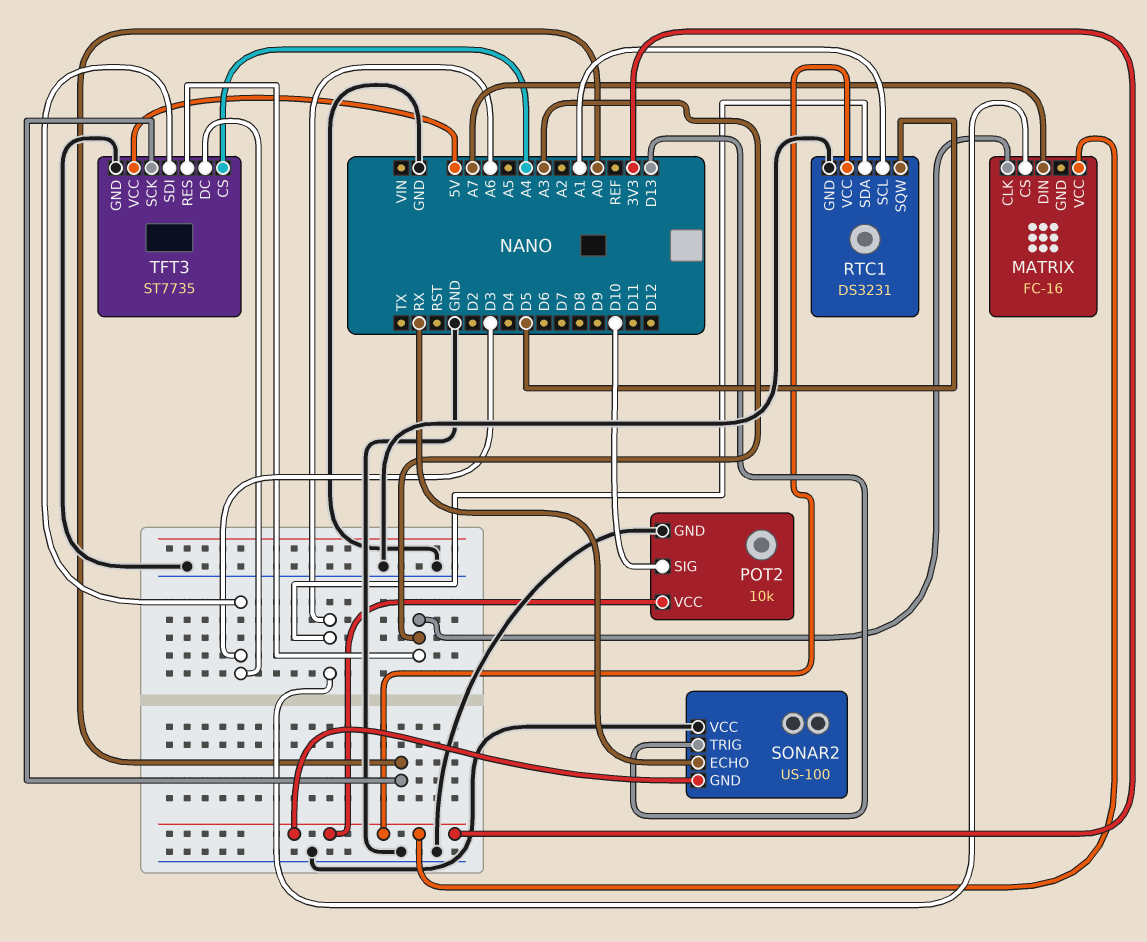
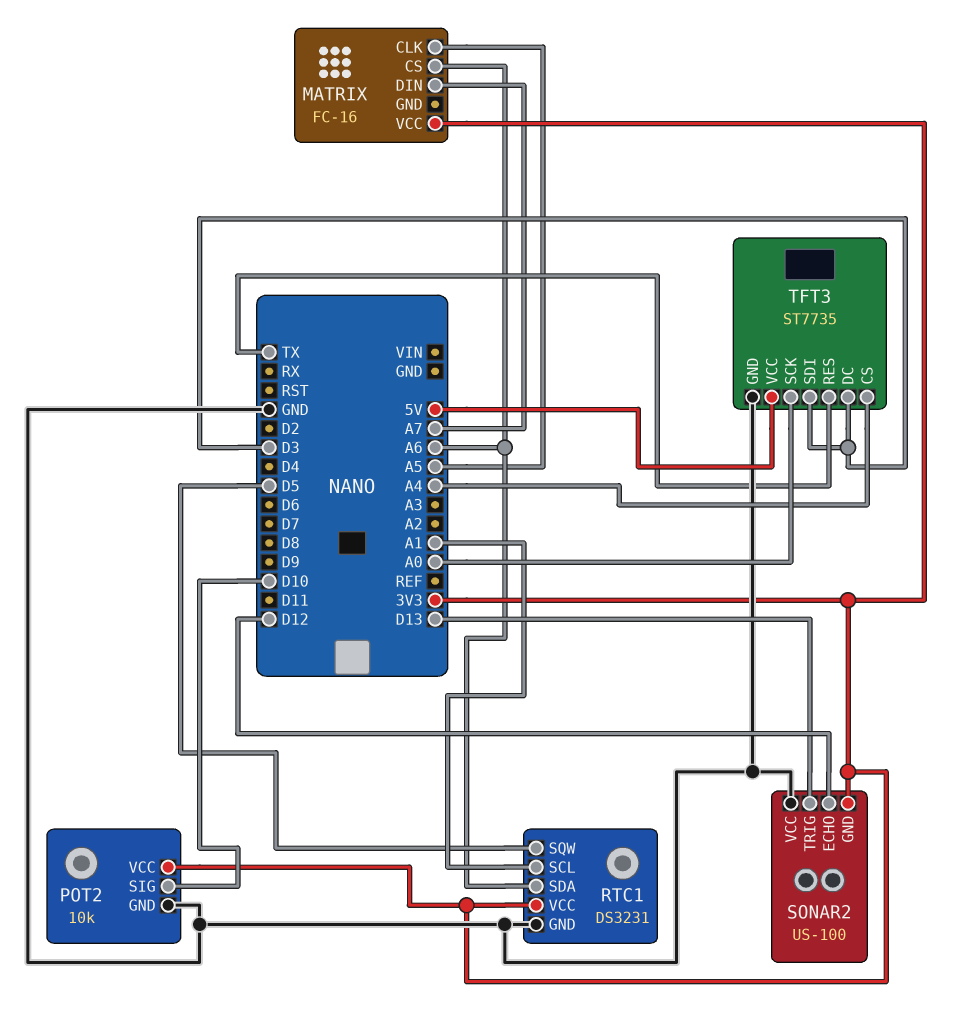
MATRIX pin CLK: A3 -> A5
SONAR2 pin ECHO: RX -> D12
TFT3 pin RES: A3 -> TX

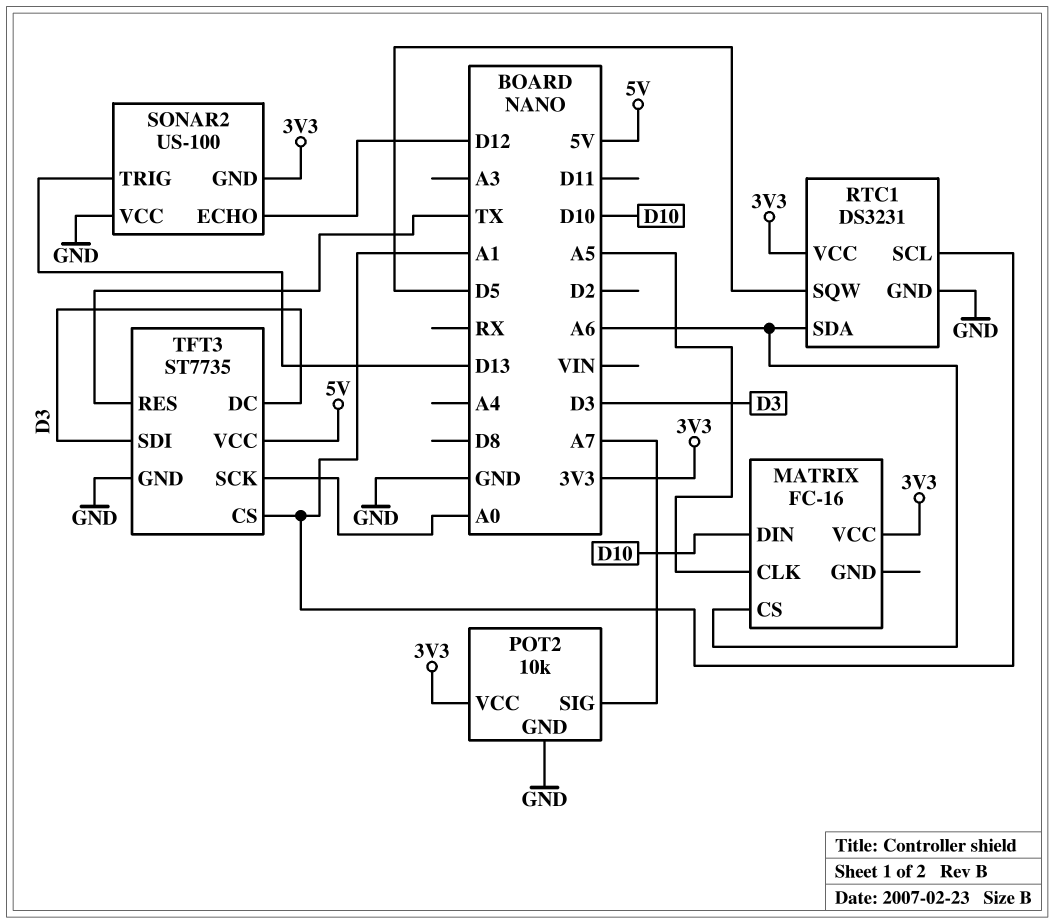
MATRIX pin DIN: A7 -> D10
POT2 pin SIG: D10 -> A7
TFT3 pin CS: A4 -> A1

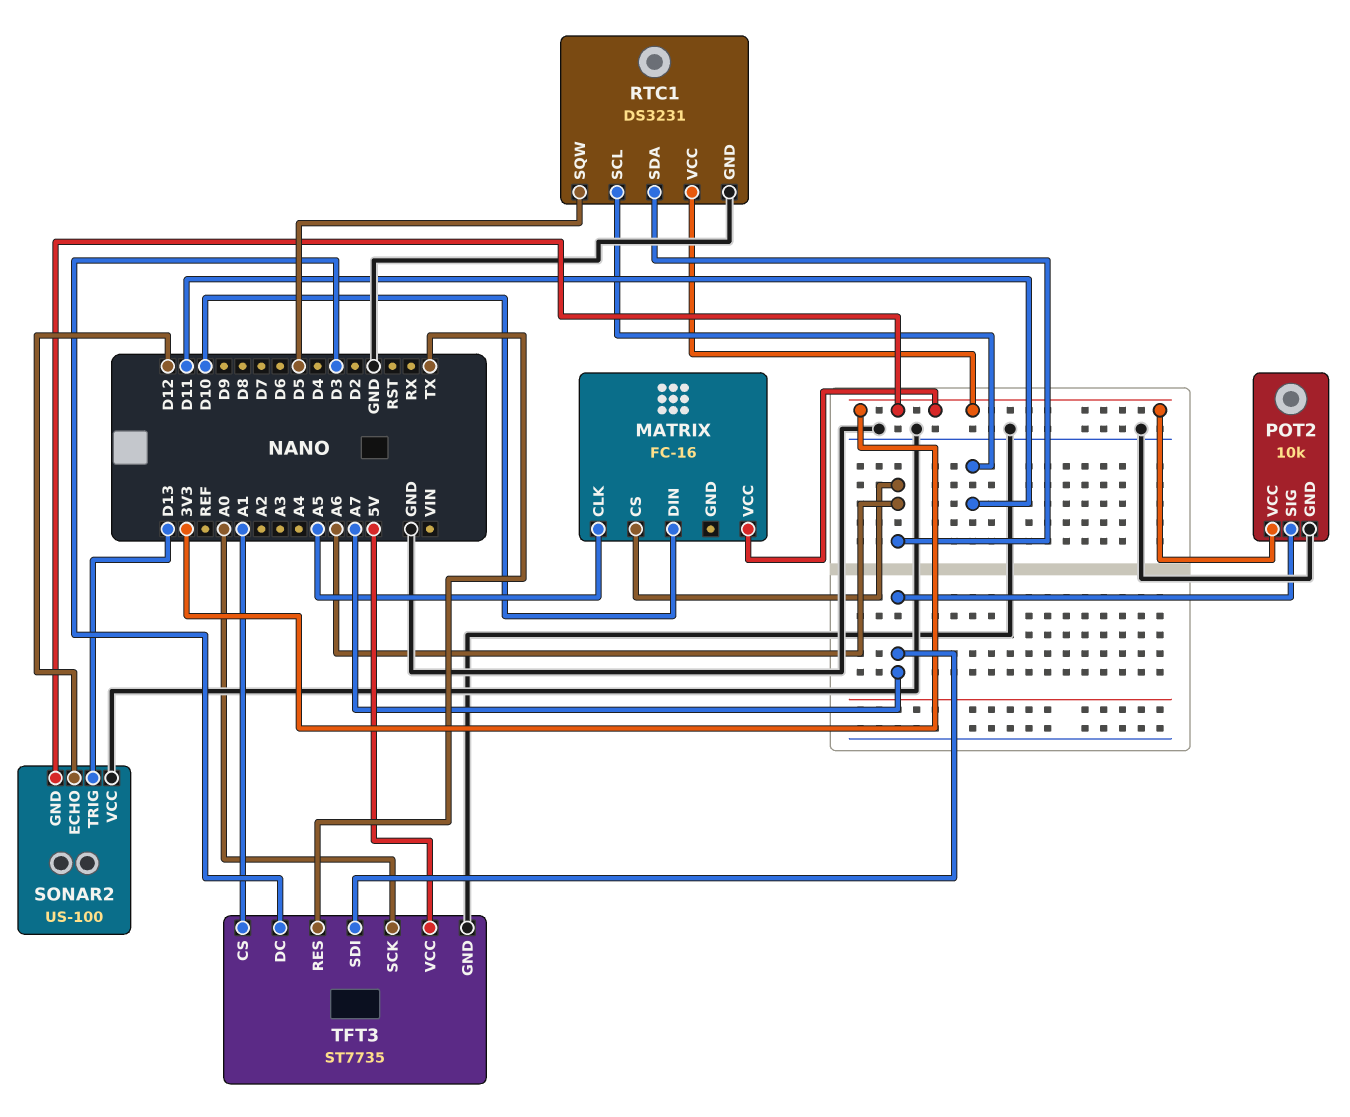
RTC1 pin SCL: A1 -> D11
TFT3 pin SDI: D3 -> A7

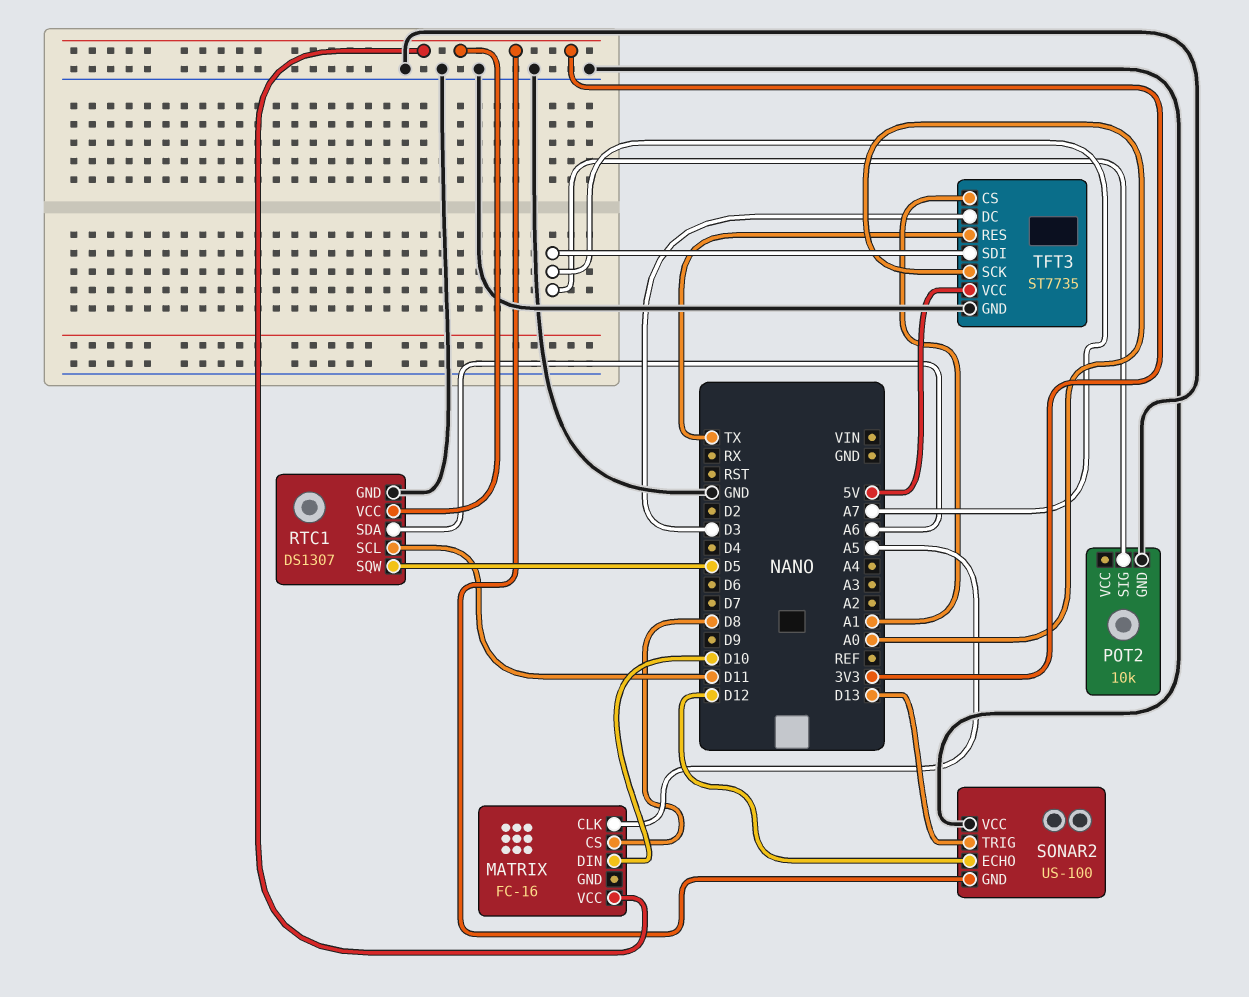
MATRIX pin CS: A6 -> D8
POT2 pin VCC: 3V3 -> none
RTC1: DS3231 -> DS1307

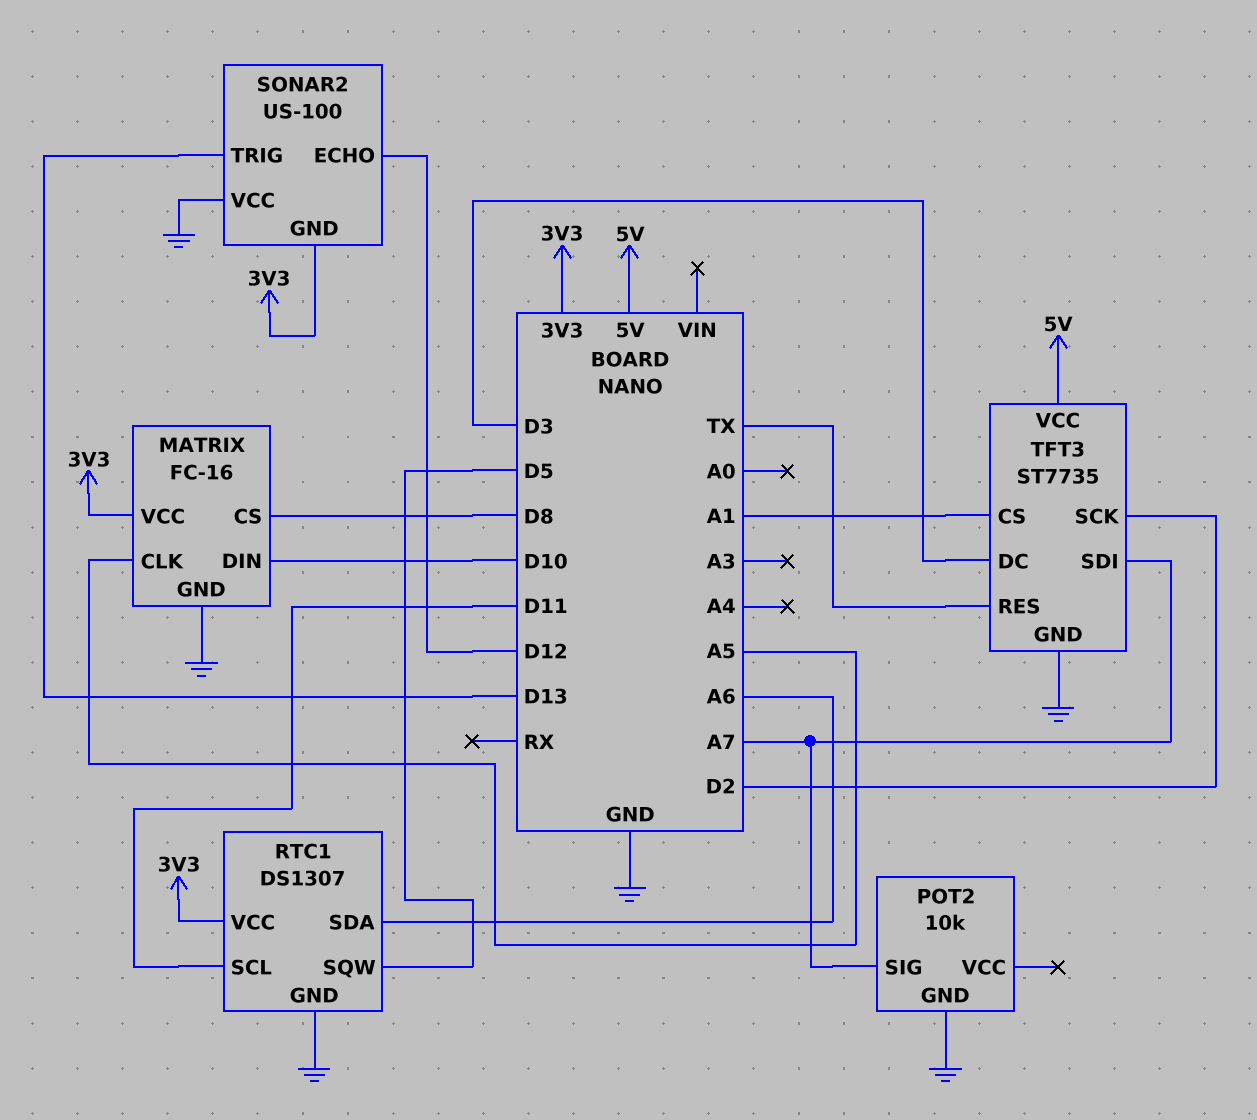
MATRIX pin GND: none -> GND
TFT3 pin SCK: A0 -> D2

